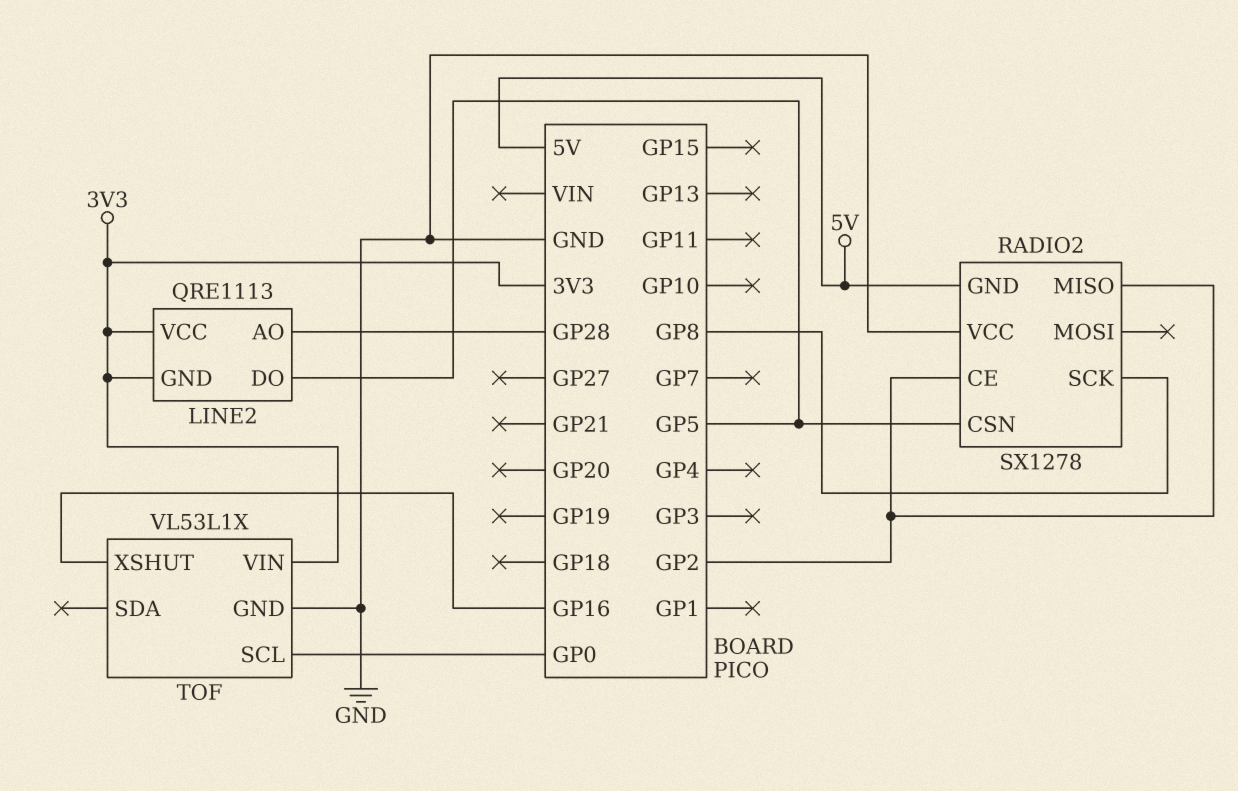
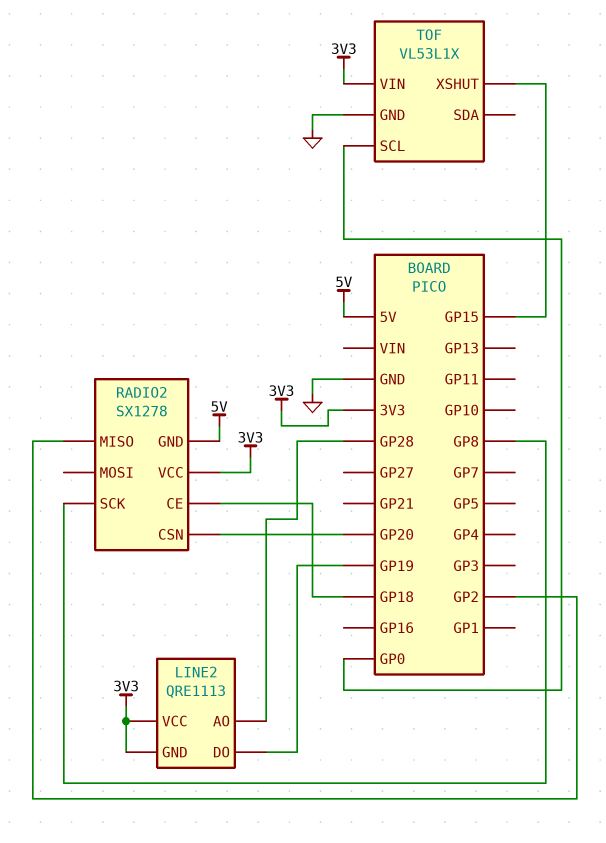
LINE2 pin DO: GP5 -> GP19
RADIO2 pin CE: GP2 -> GP18
RADIO2 pin CSN: GP5 -> GP20
RADIO2 pin VCC: GND -> 3V3
TOF pin XSHUT: GP16 -> GP15

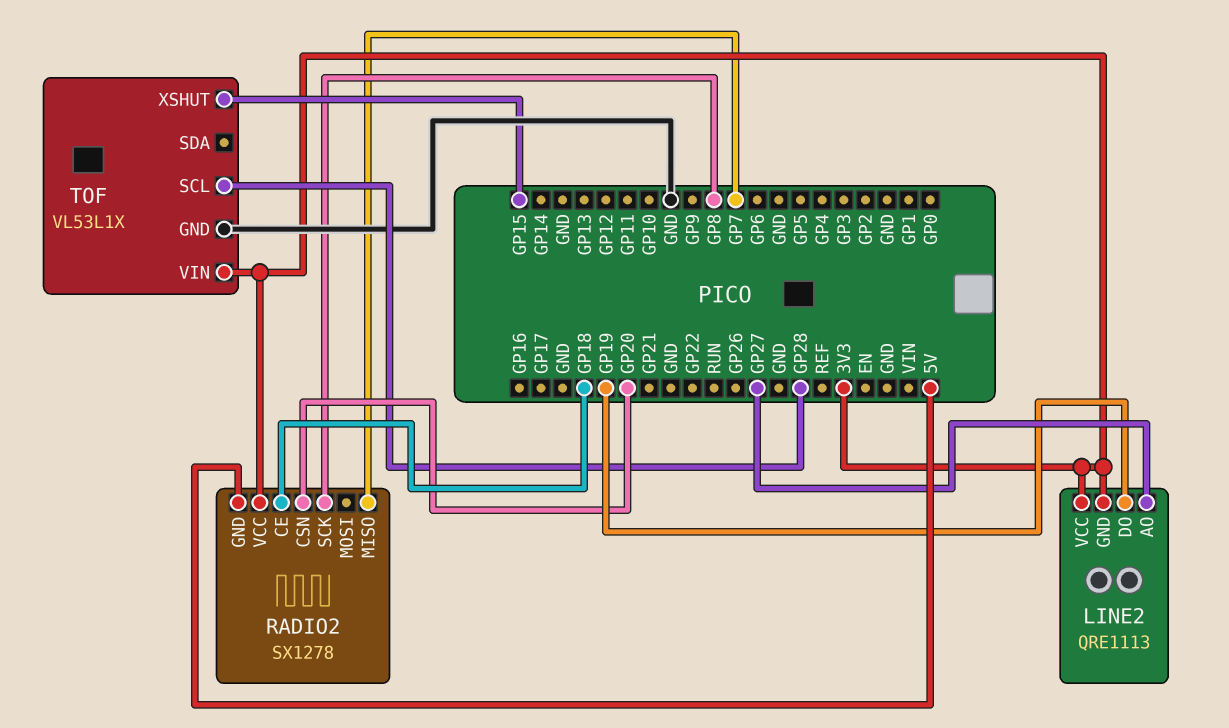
LINE2 pin AO: GP28 -> GP27
RADIO2 pin MISO: GP2 -> GP7
TOF pin SCL: GP0 -> GP28

